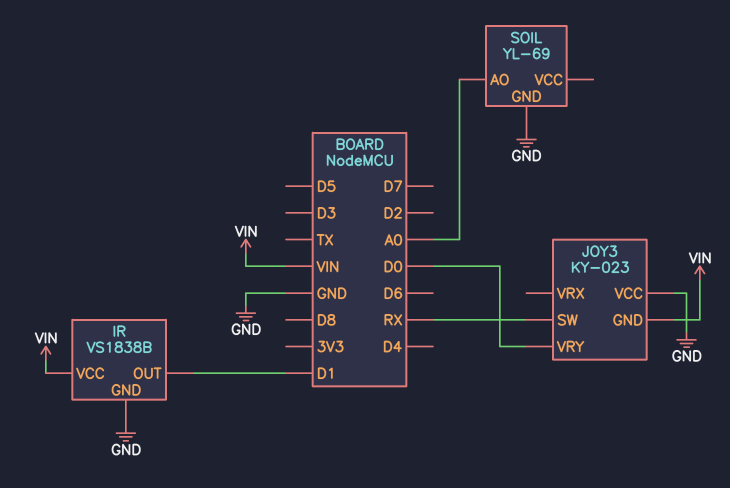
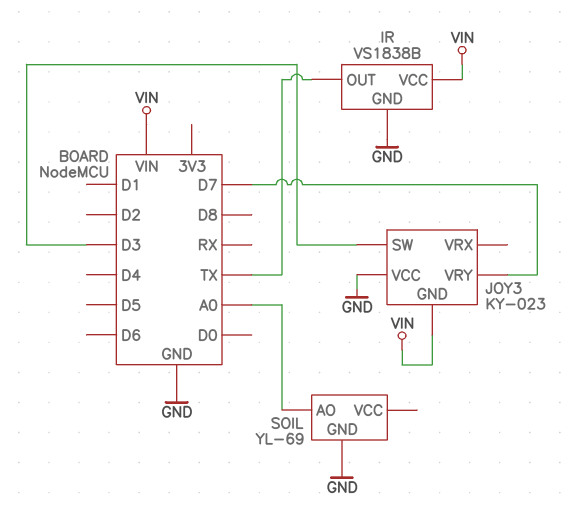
IR pin OUT: D1 -> TX
JOY3 pin SW: RX -> D3
JOY3 pin VRY: D0 -> D7

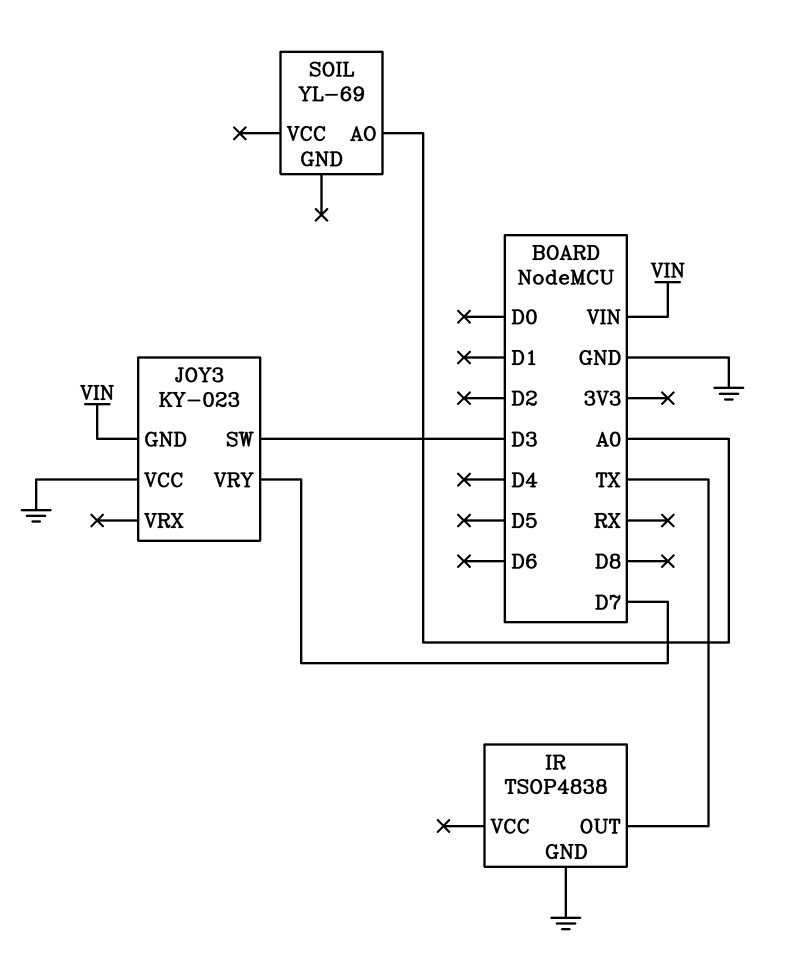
IR: VS1838B -> TSOP4838
IR pin VCC: VIN -> none
SOIL pin GND: GND -> none

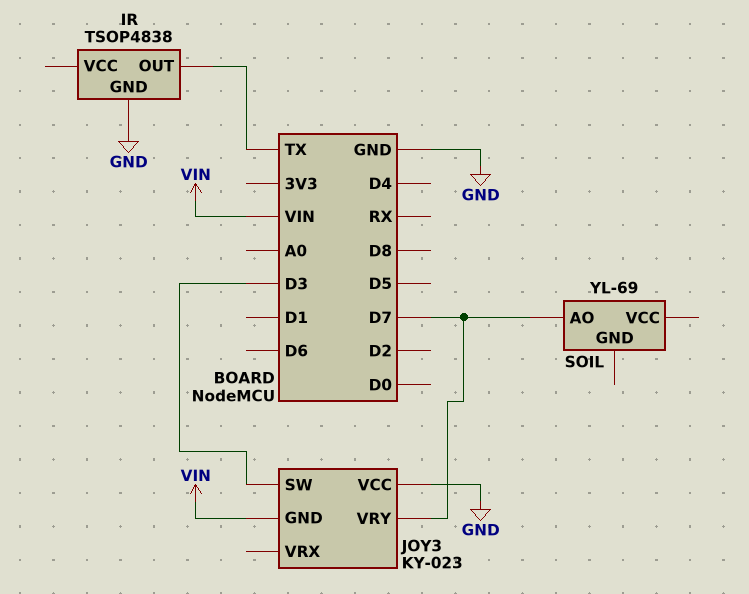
SOIL pin AO: A0 -> D7

